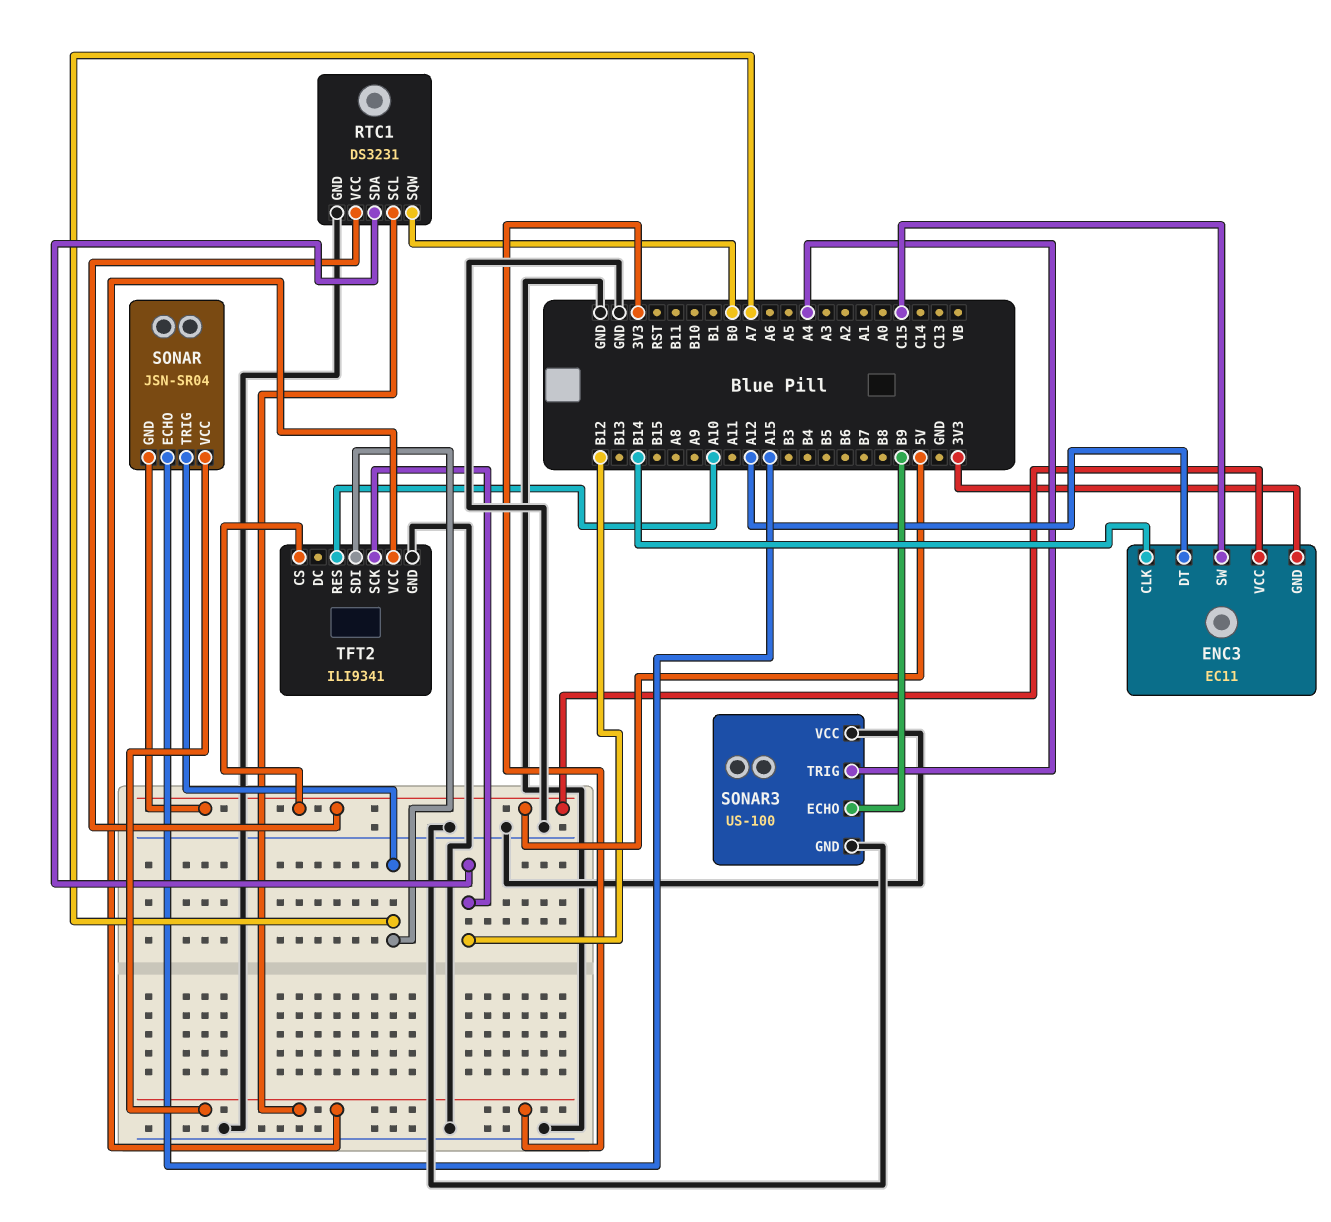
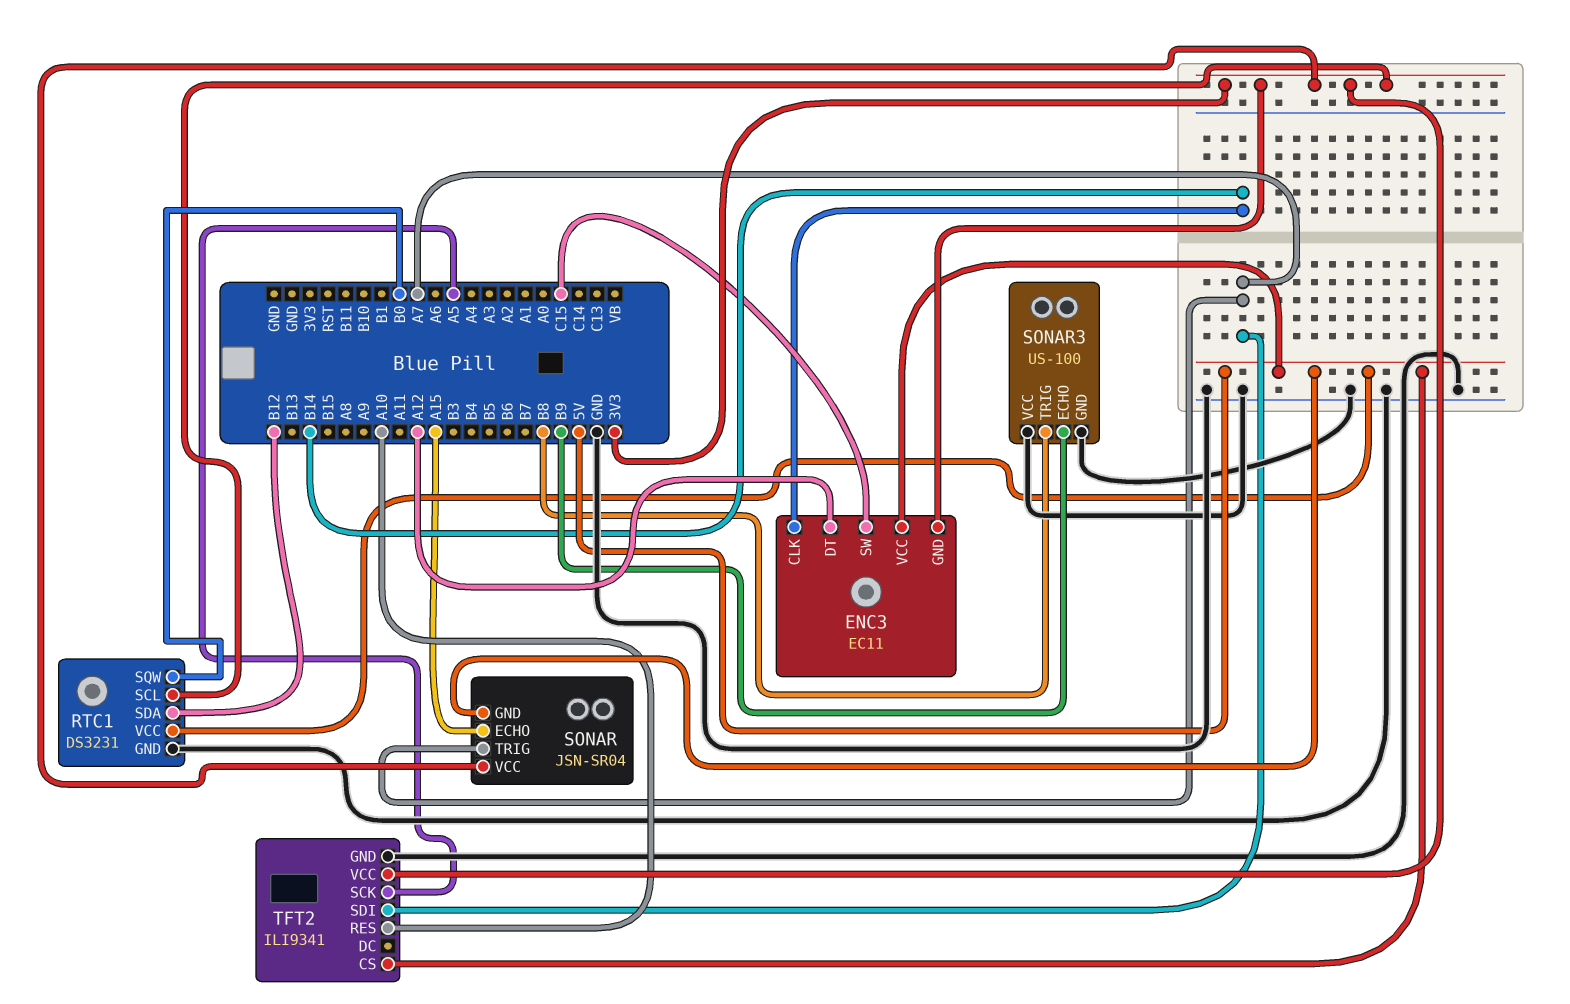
SONAR3 pin TRIG: A4 -> B8
TFT2 pin SCK: B12 -> A5

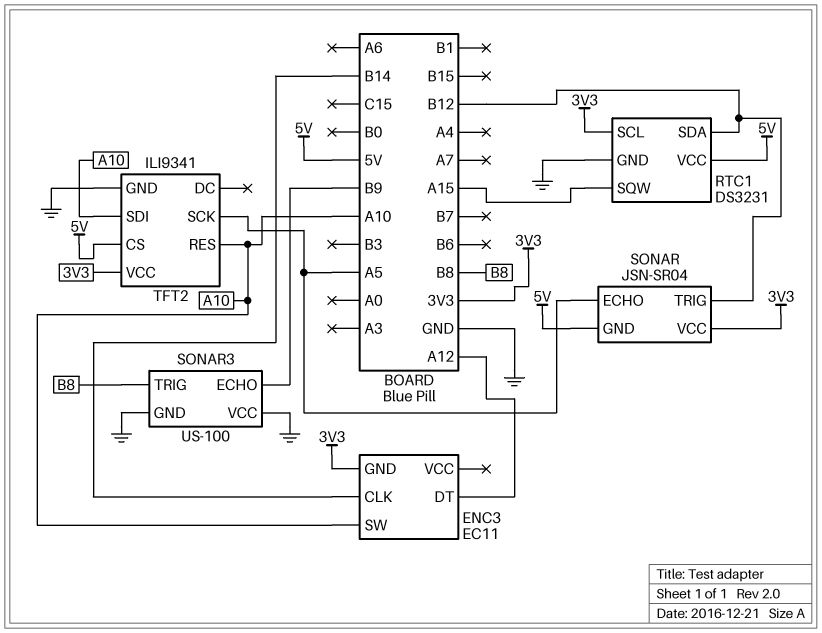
ENC3 pin SW: C15 -> A10
ENC3 pin VCC: 5V -> none
RTC1 pin SQW: B0 -> A15
SONAR pin ECHO: A15 -> A5
SONAR pin TRIG: A7 -> B12
TFT2 pin SDI: A7 -> A10

